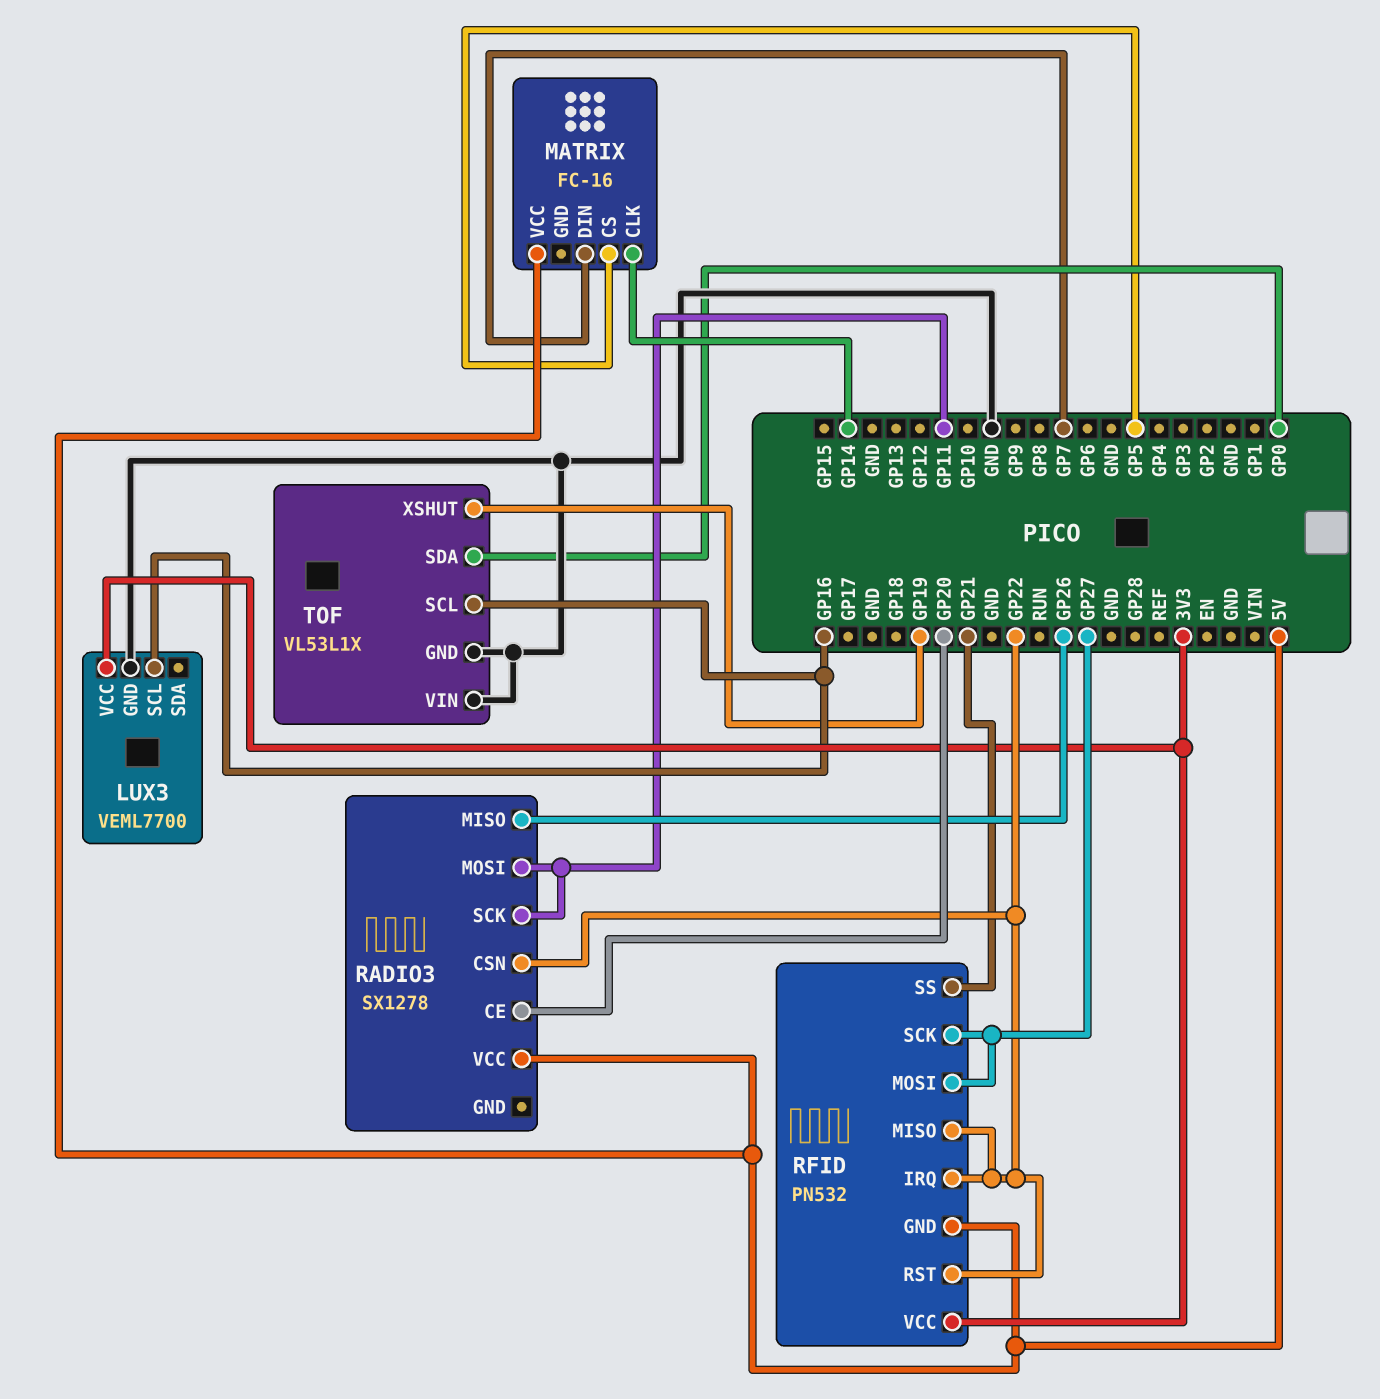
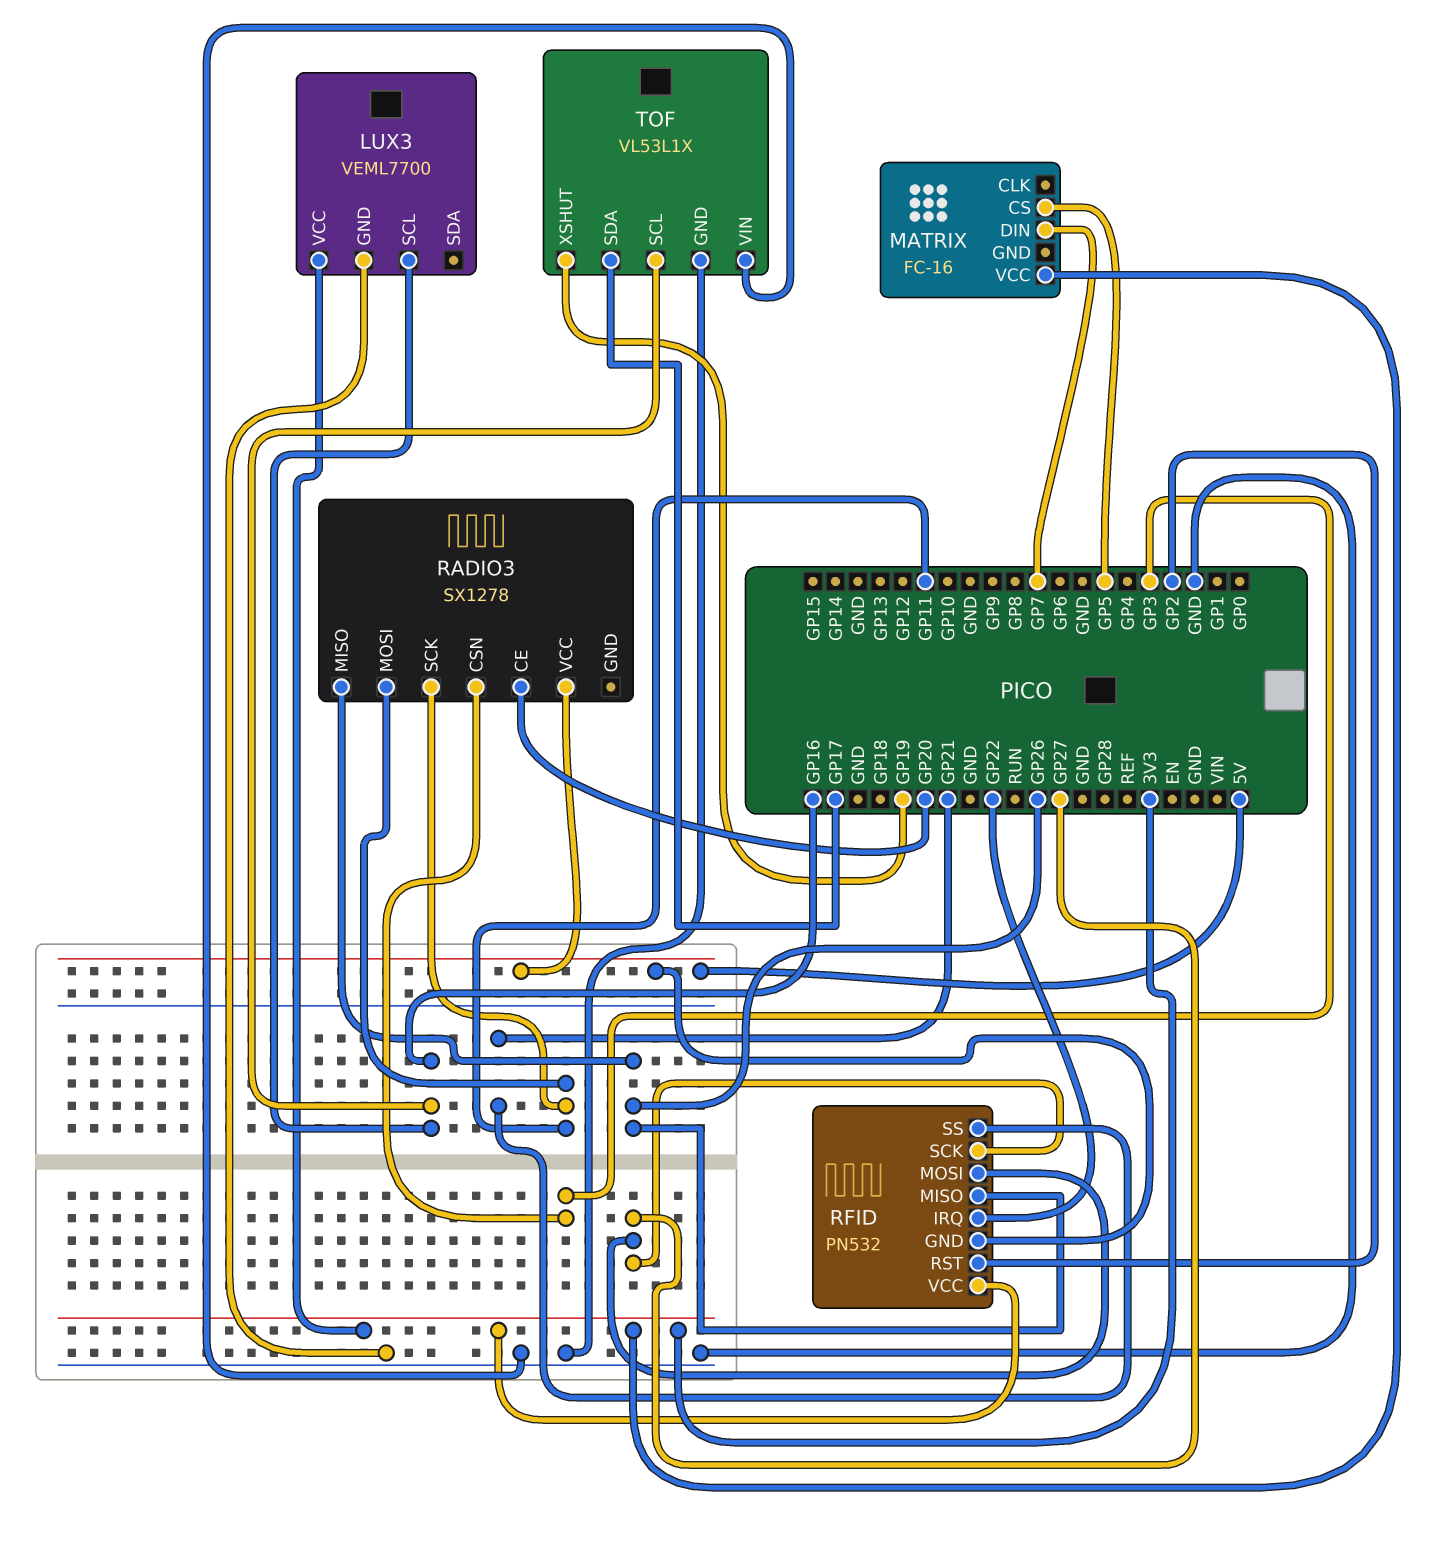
MATRIX pin CLK: GP14 -> none
MATRIX pin VCC: 5V -> 3V3
RADIO3 pin CSN: GP22 -> GP3
RFID pin MISO: GP22 -> GP26
RFID pin RST: GP22 -> GP2
TOF pin SDA: GP0 -> GP17

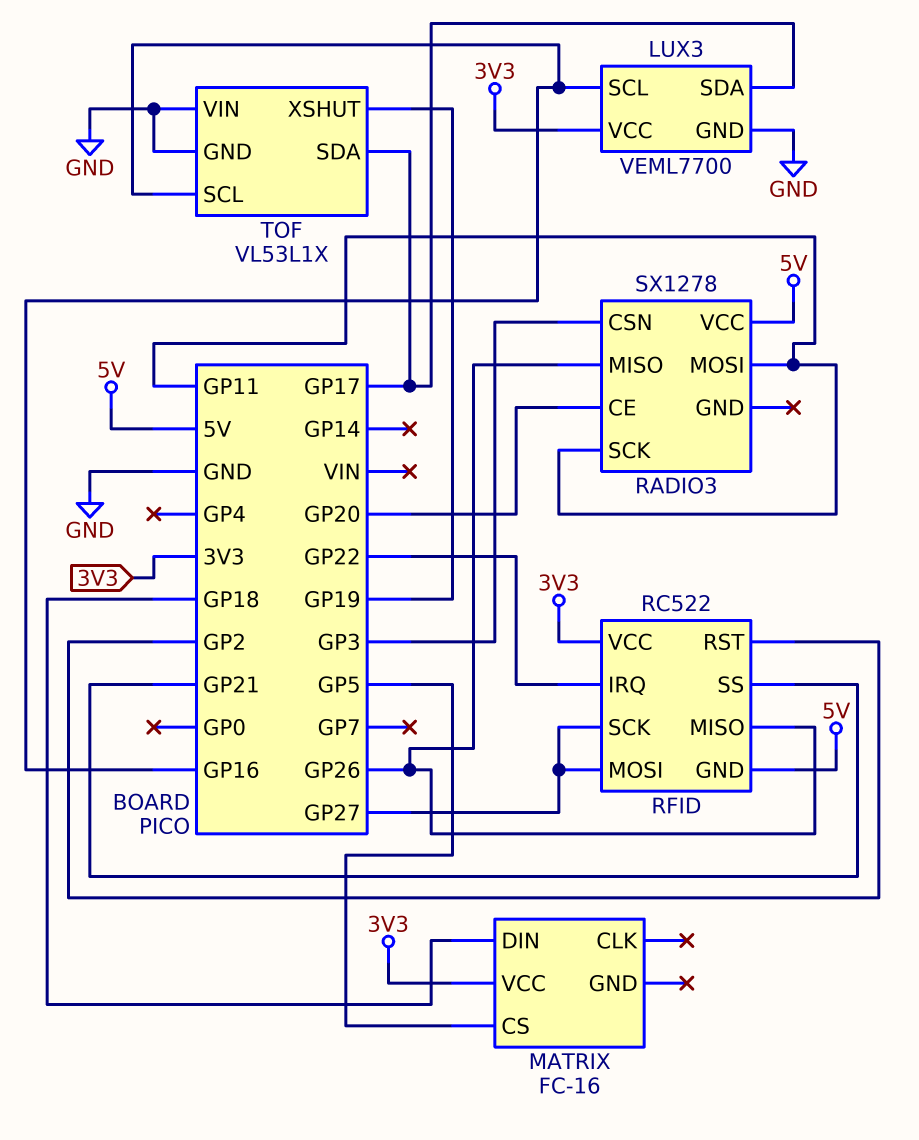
LUX3 pin SDA: none -> GP17
MATRIX pin DIN: GP7 -> GP18
RFID: PN532 -> RC522

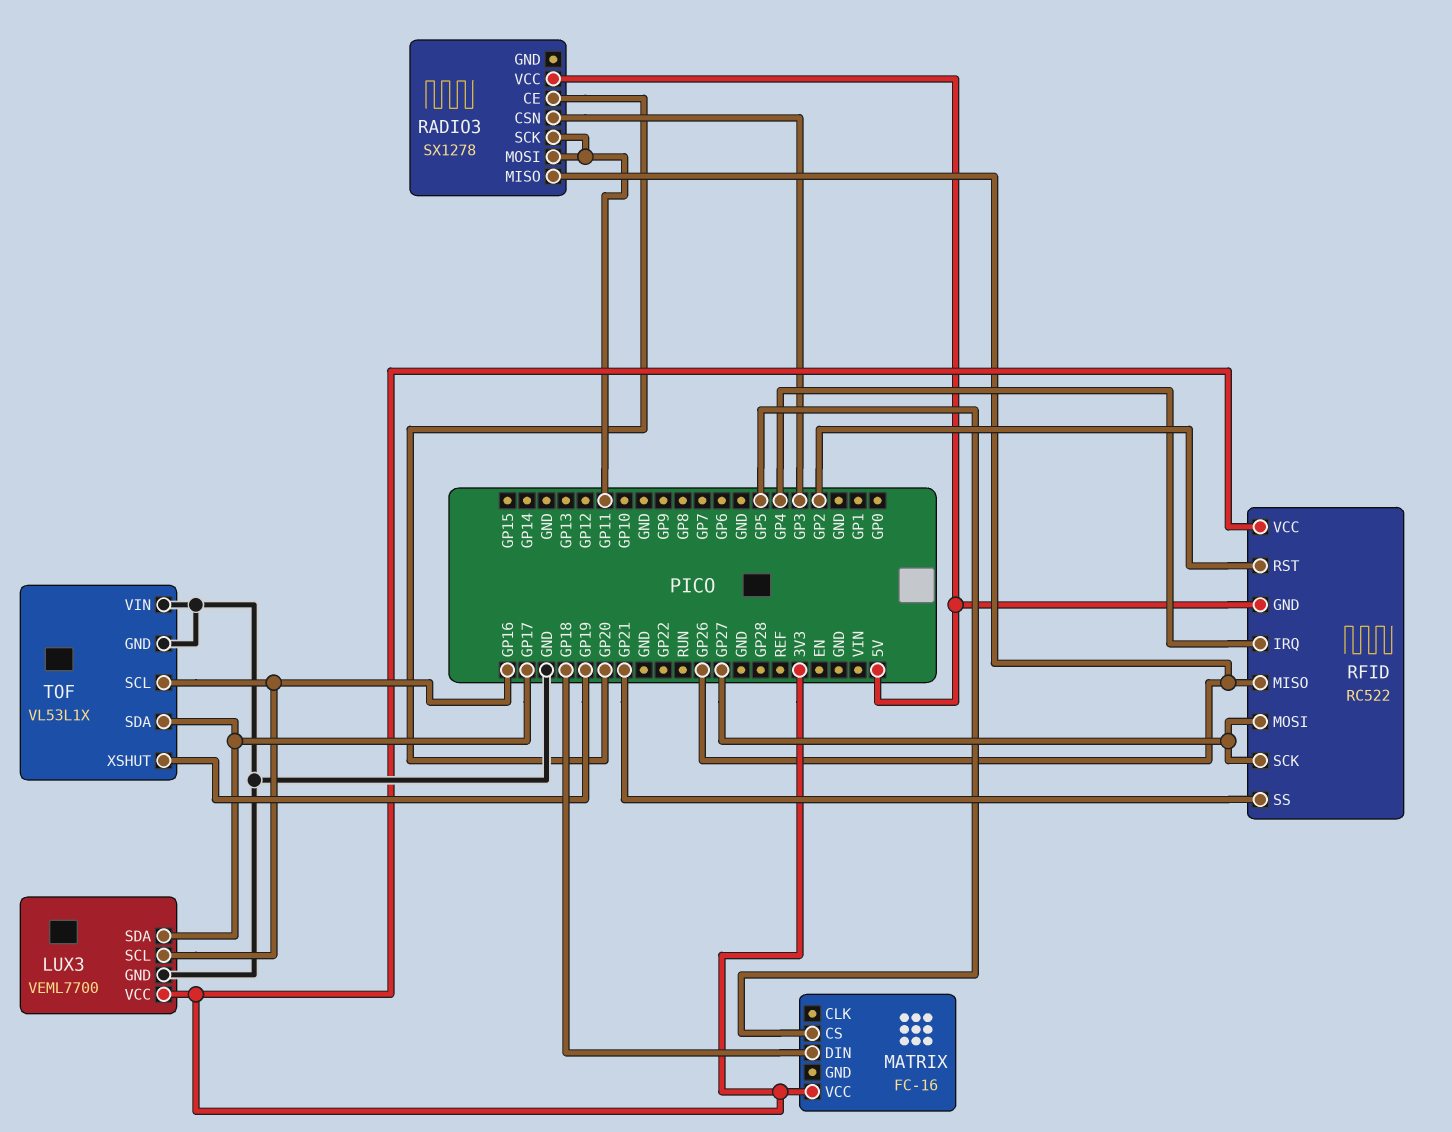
RFID pin IRQ: GP22 -> GP4

